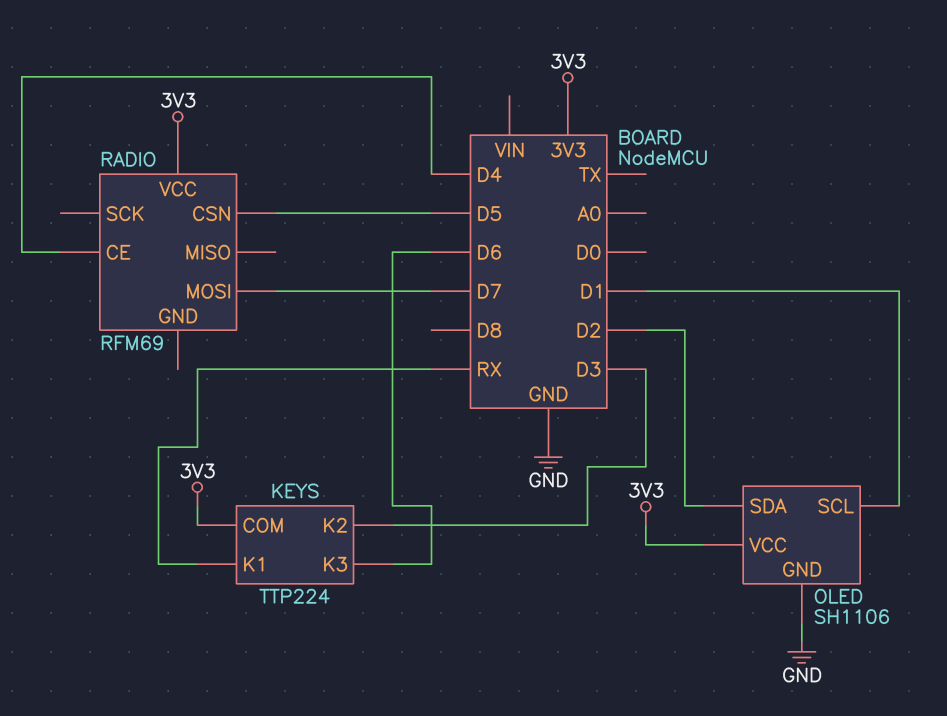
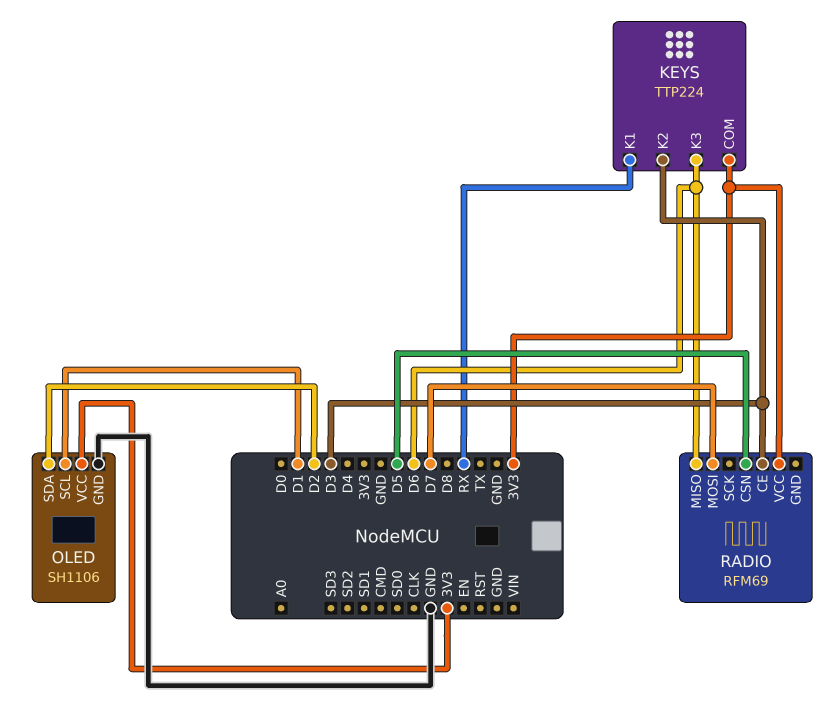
RADIO pin CE: D4 -> D3
RADIO pin MISO: none -> D6

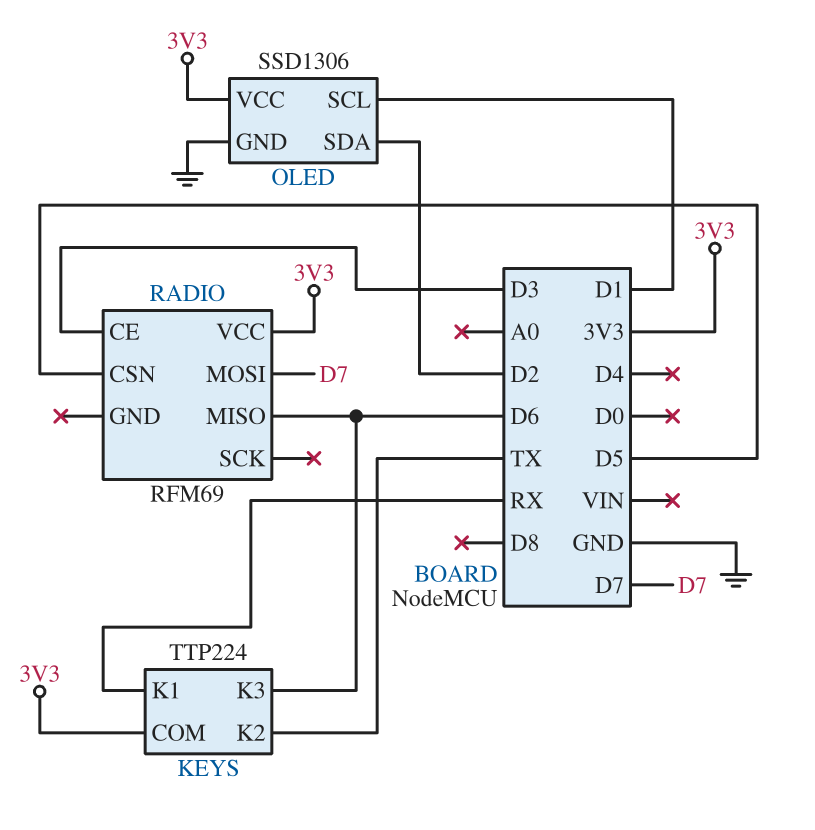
KEYS pin K2: D3 -> TX
OLED: SH1106 -> SSD1306

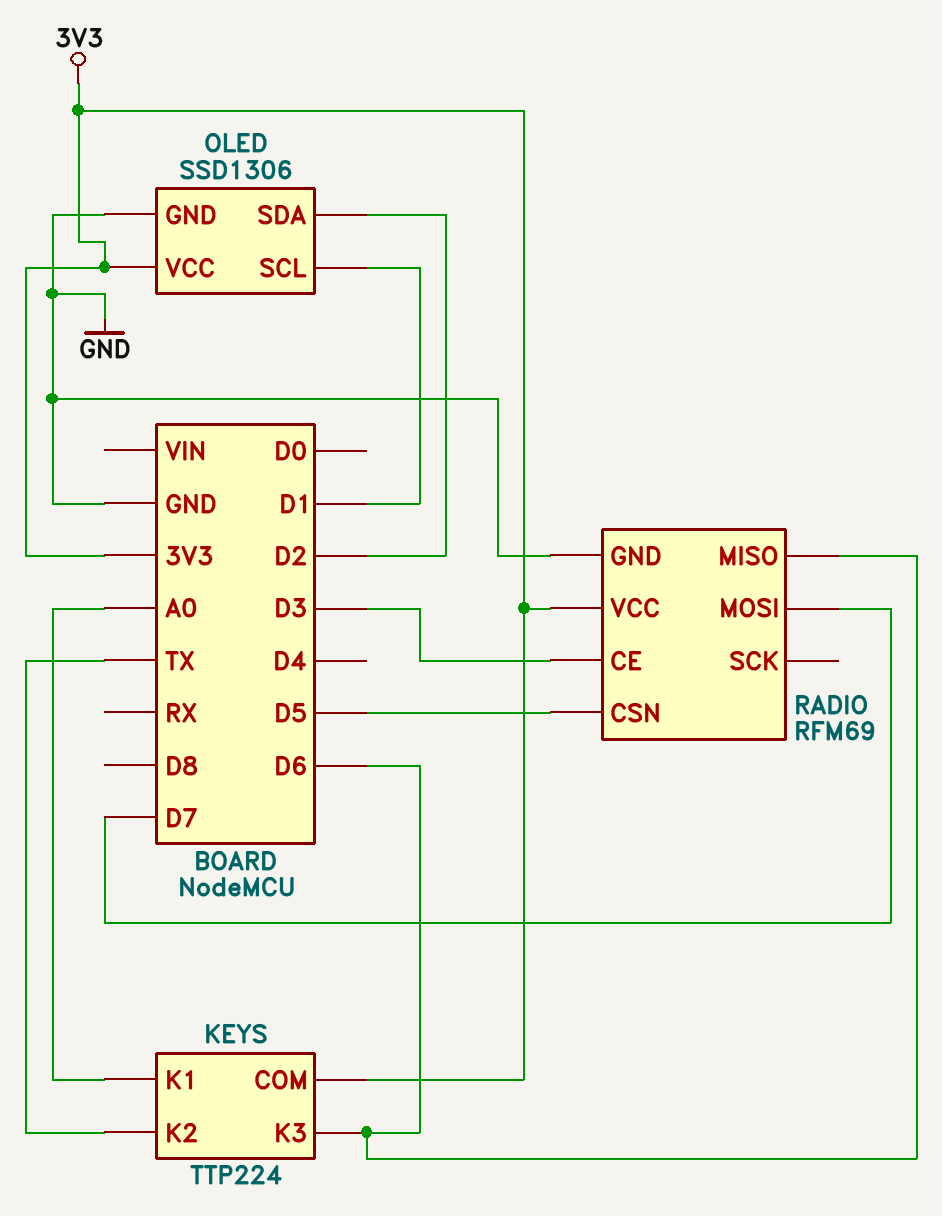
KEYS pin K1: RX -> A0
RADIO pin GND: none -> GND

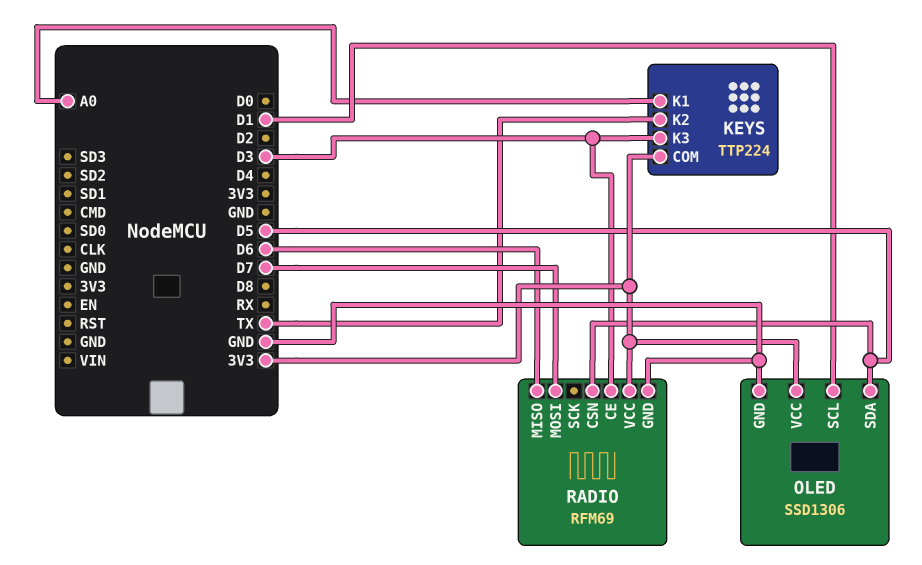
KEYS pin K3: D6 -> D3
OLED pin SDA: D2 -> D5

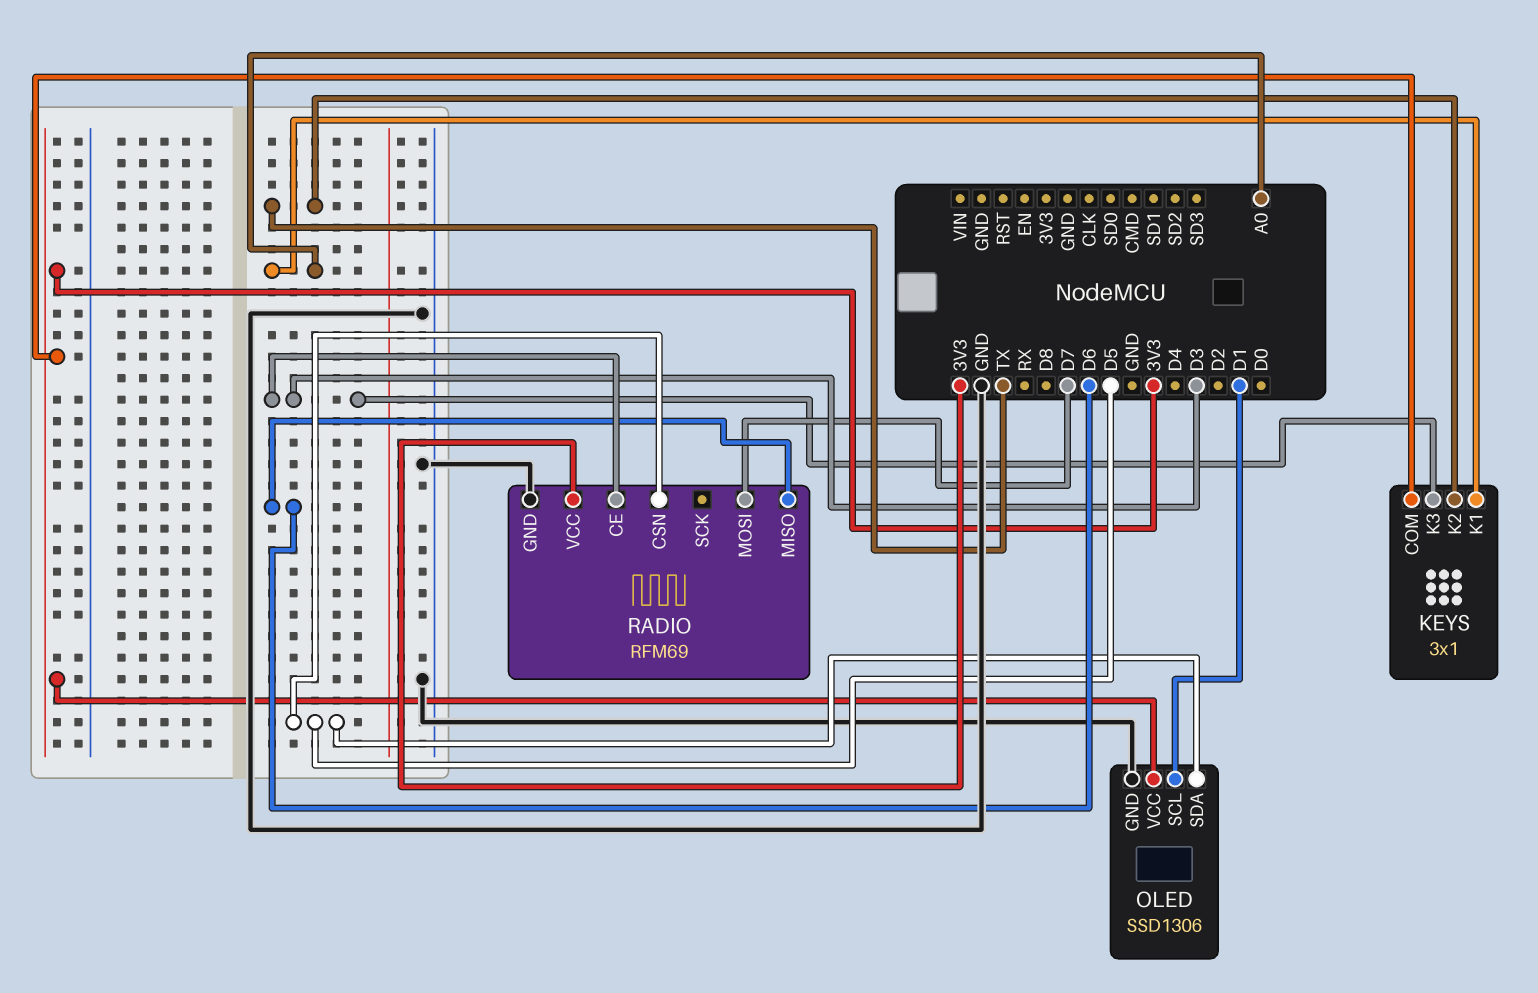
KEYS: TTP224 -> 3x1

